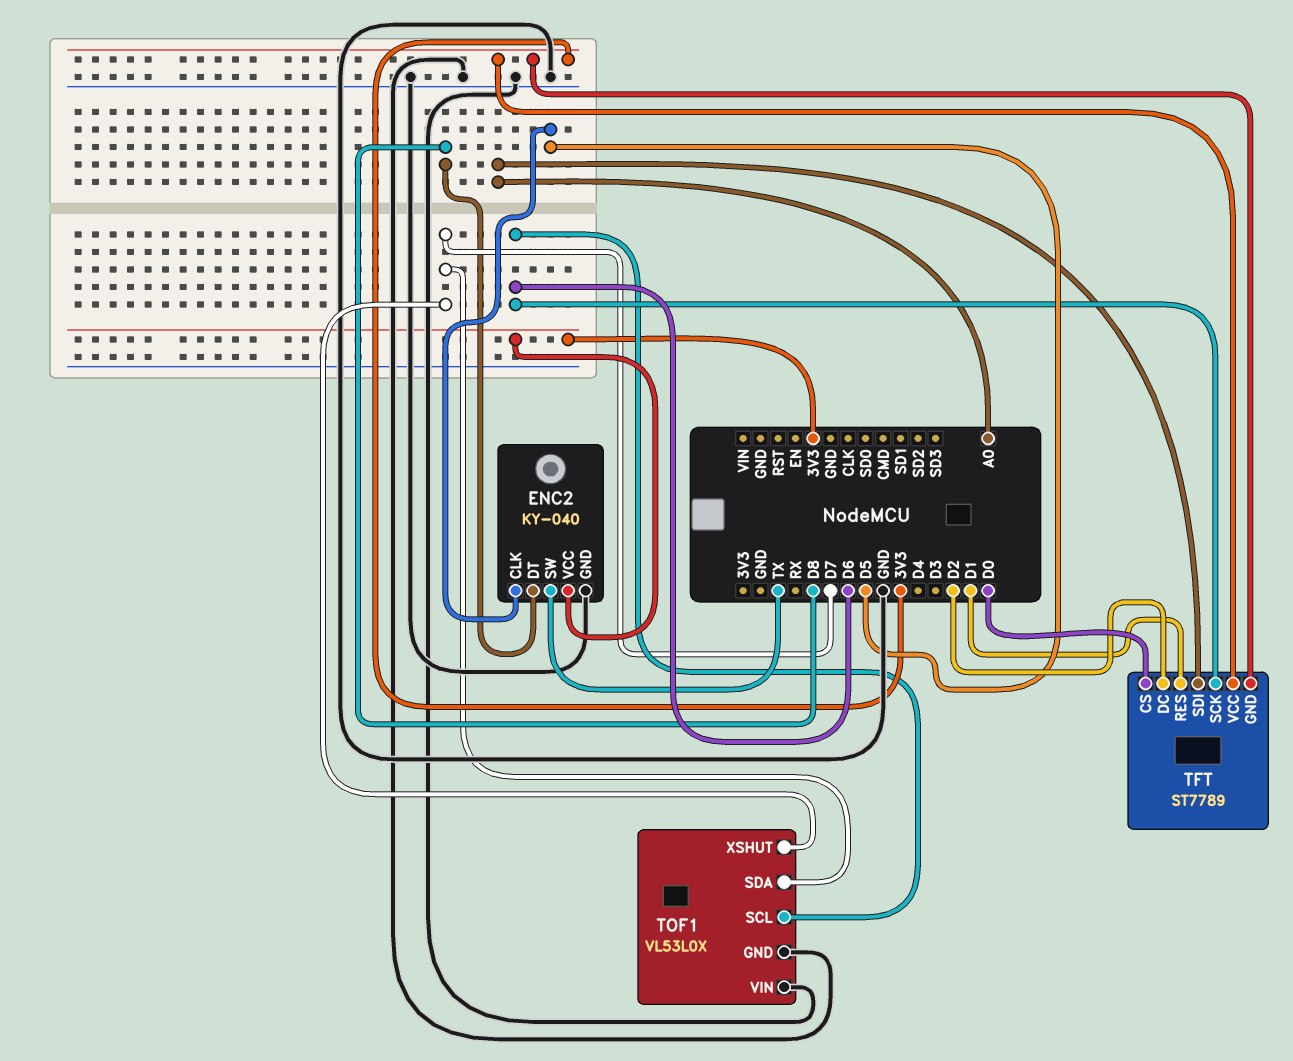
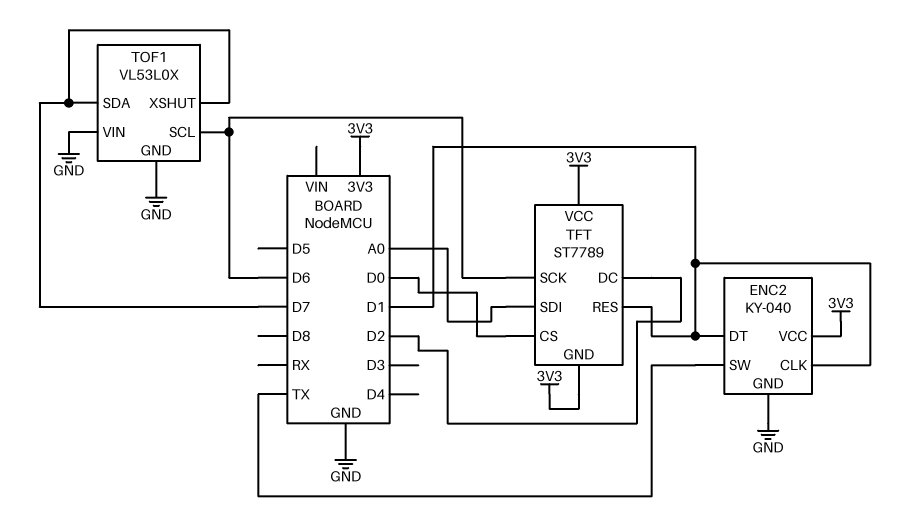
ENC2 pin CLK: D5 -> D1
ENC2 pin DT: D8 -> D1

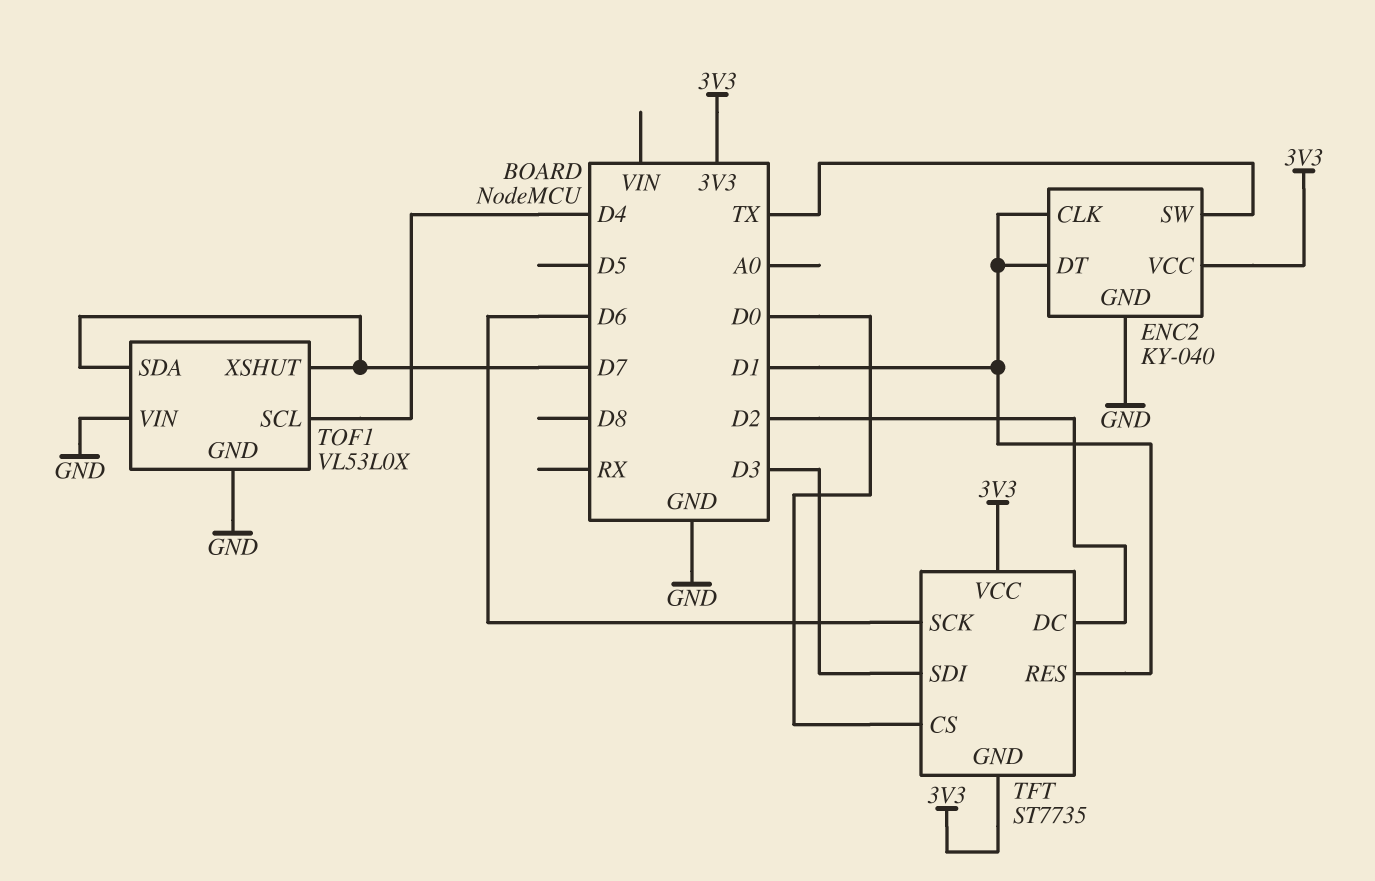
TFT: ST7789 -> ST7735
TFT pin SDI: A0 -> D3
TOF1 pin SCL: D6 -> D4

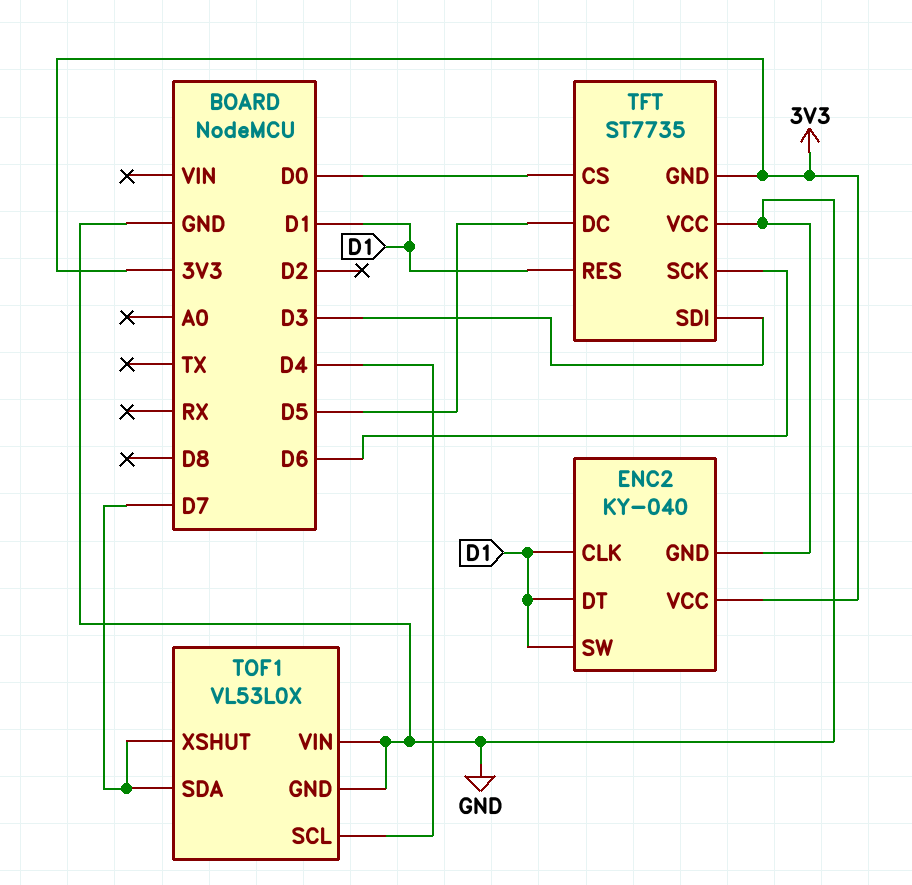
ENC2 pin SW: TX -> D1
TFT pin DC: D2 -> D5
TFT pin VCC: 3V3 -> GND

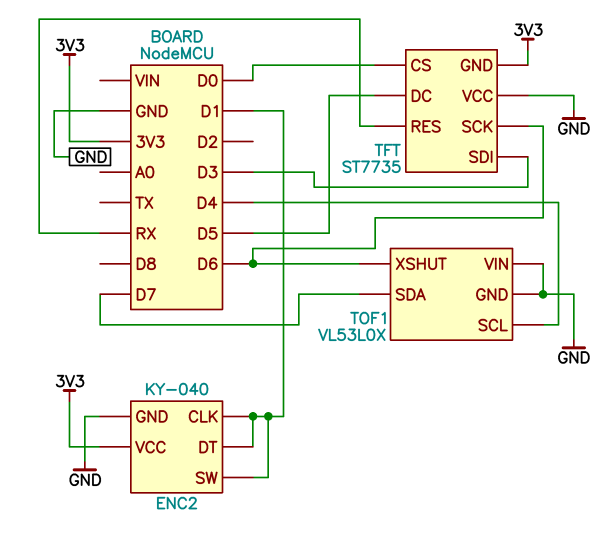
TFT pin RES: D1 -> RX
TOF1 pin XSHUT: D7 -> D6

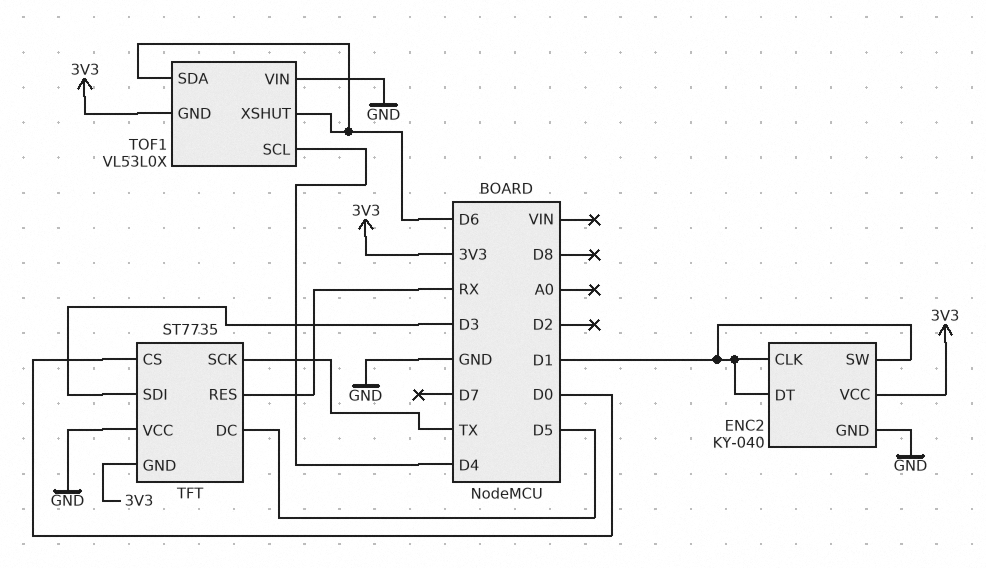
TFT pin SCK: D6 -> TX
TOF1 pin GND: GND -> 3V3
TOF1 pin SDA: D7 -> D6

